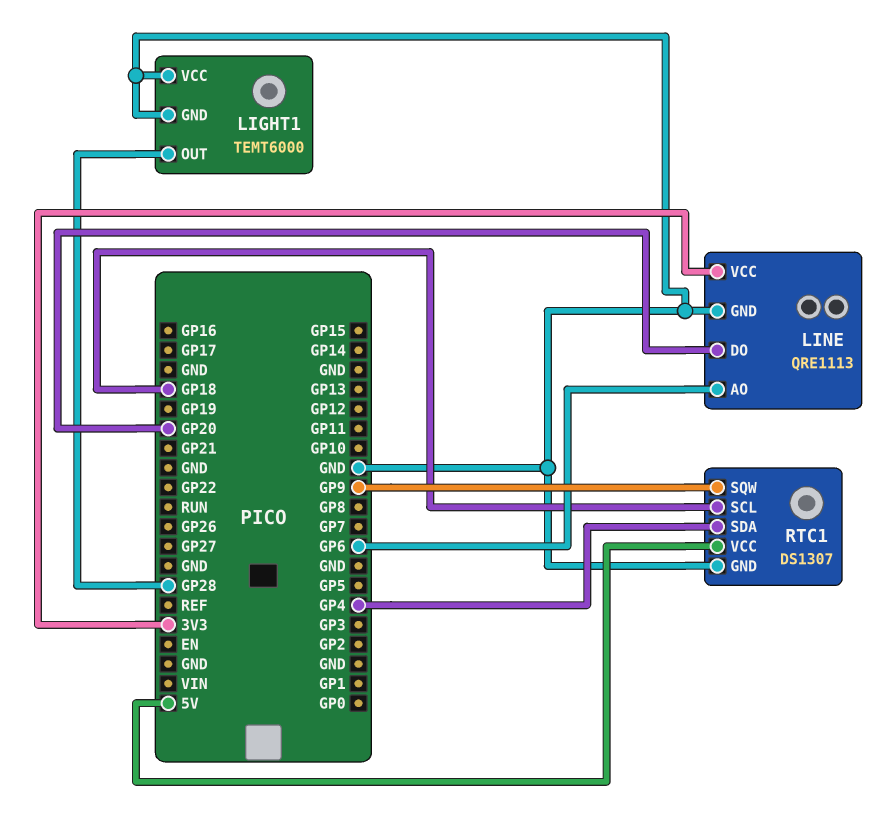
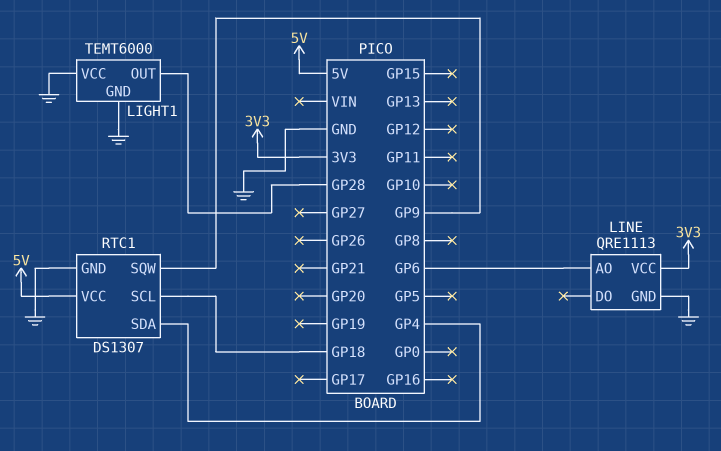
LINE pin DO: GP20 -> none

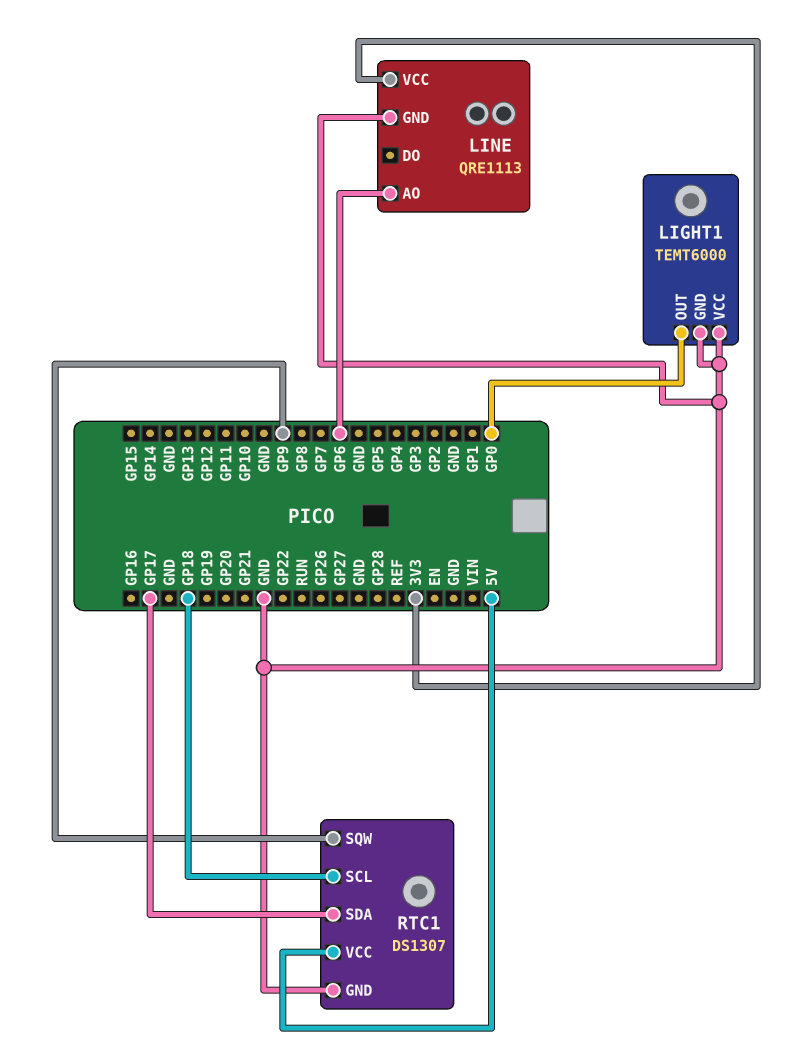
LIGHT1 pin OUT: GP28 -> GP0
RTC1 pin SDA: GP4 -> GP17

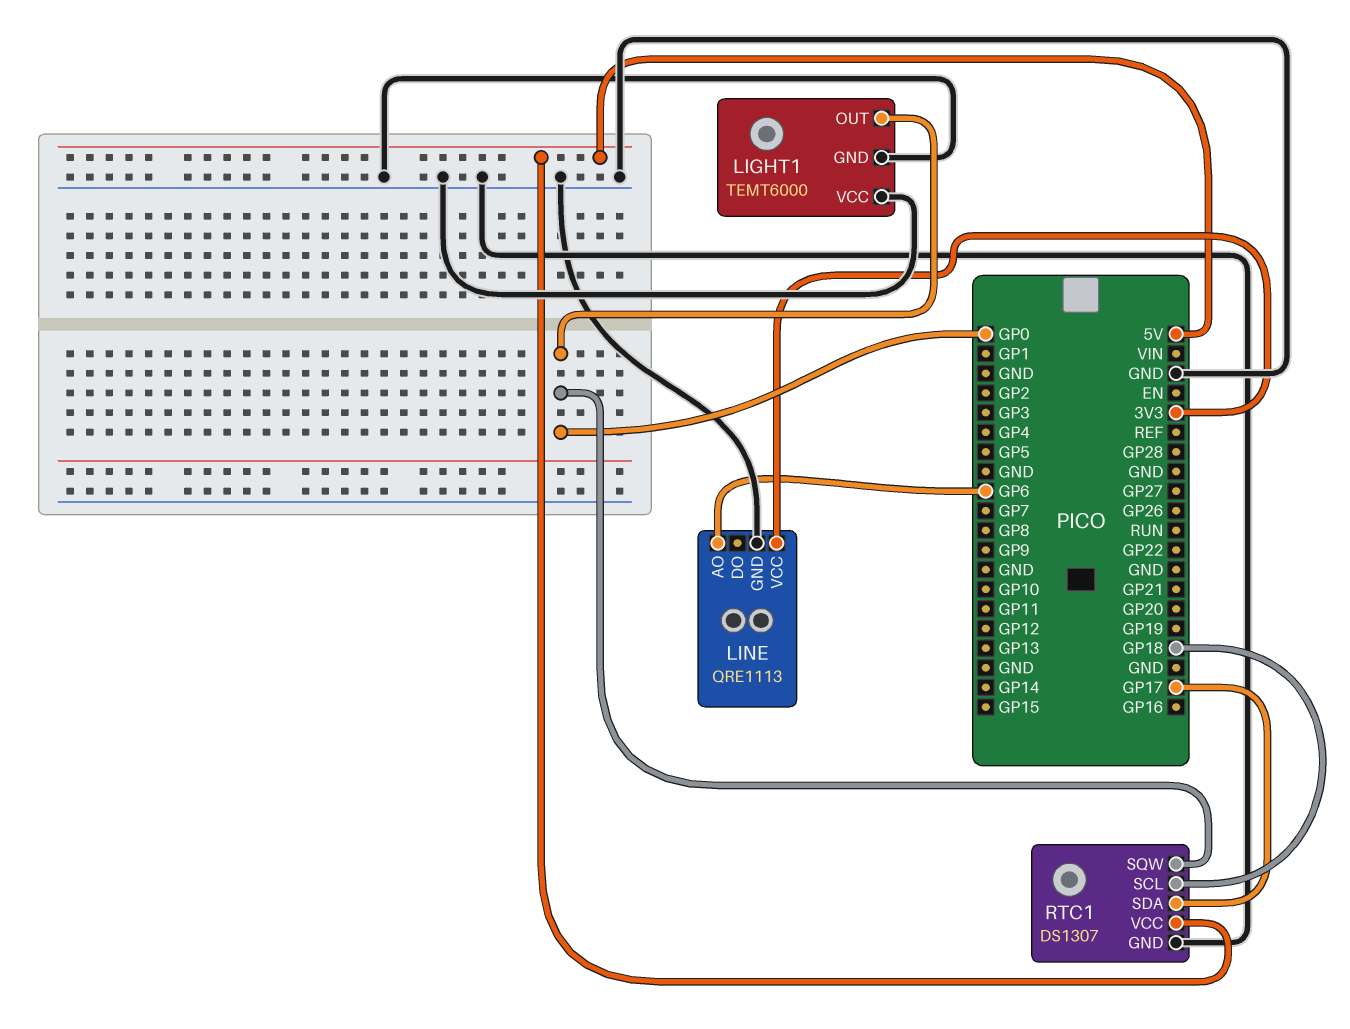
RTC1 pin SQW: GP9 -> GP0

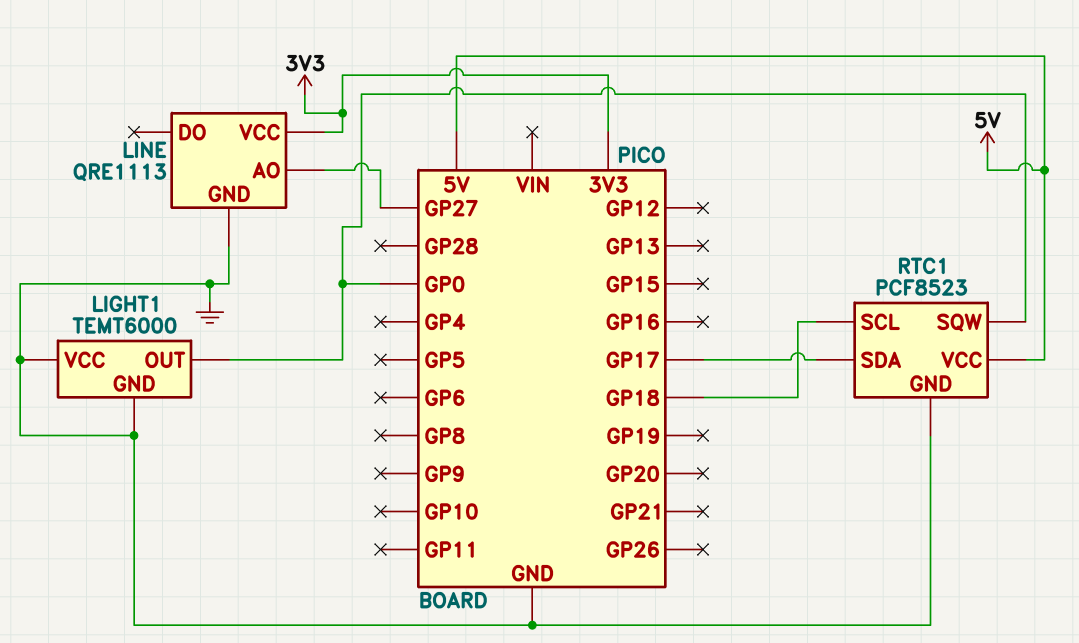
LINE pin AO: GP6 -> GP27
RTC1: DS1307 -> PCF8523

